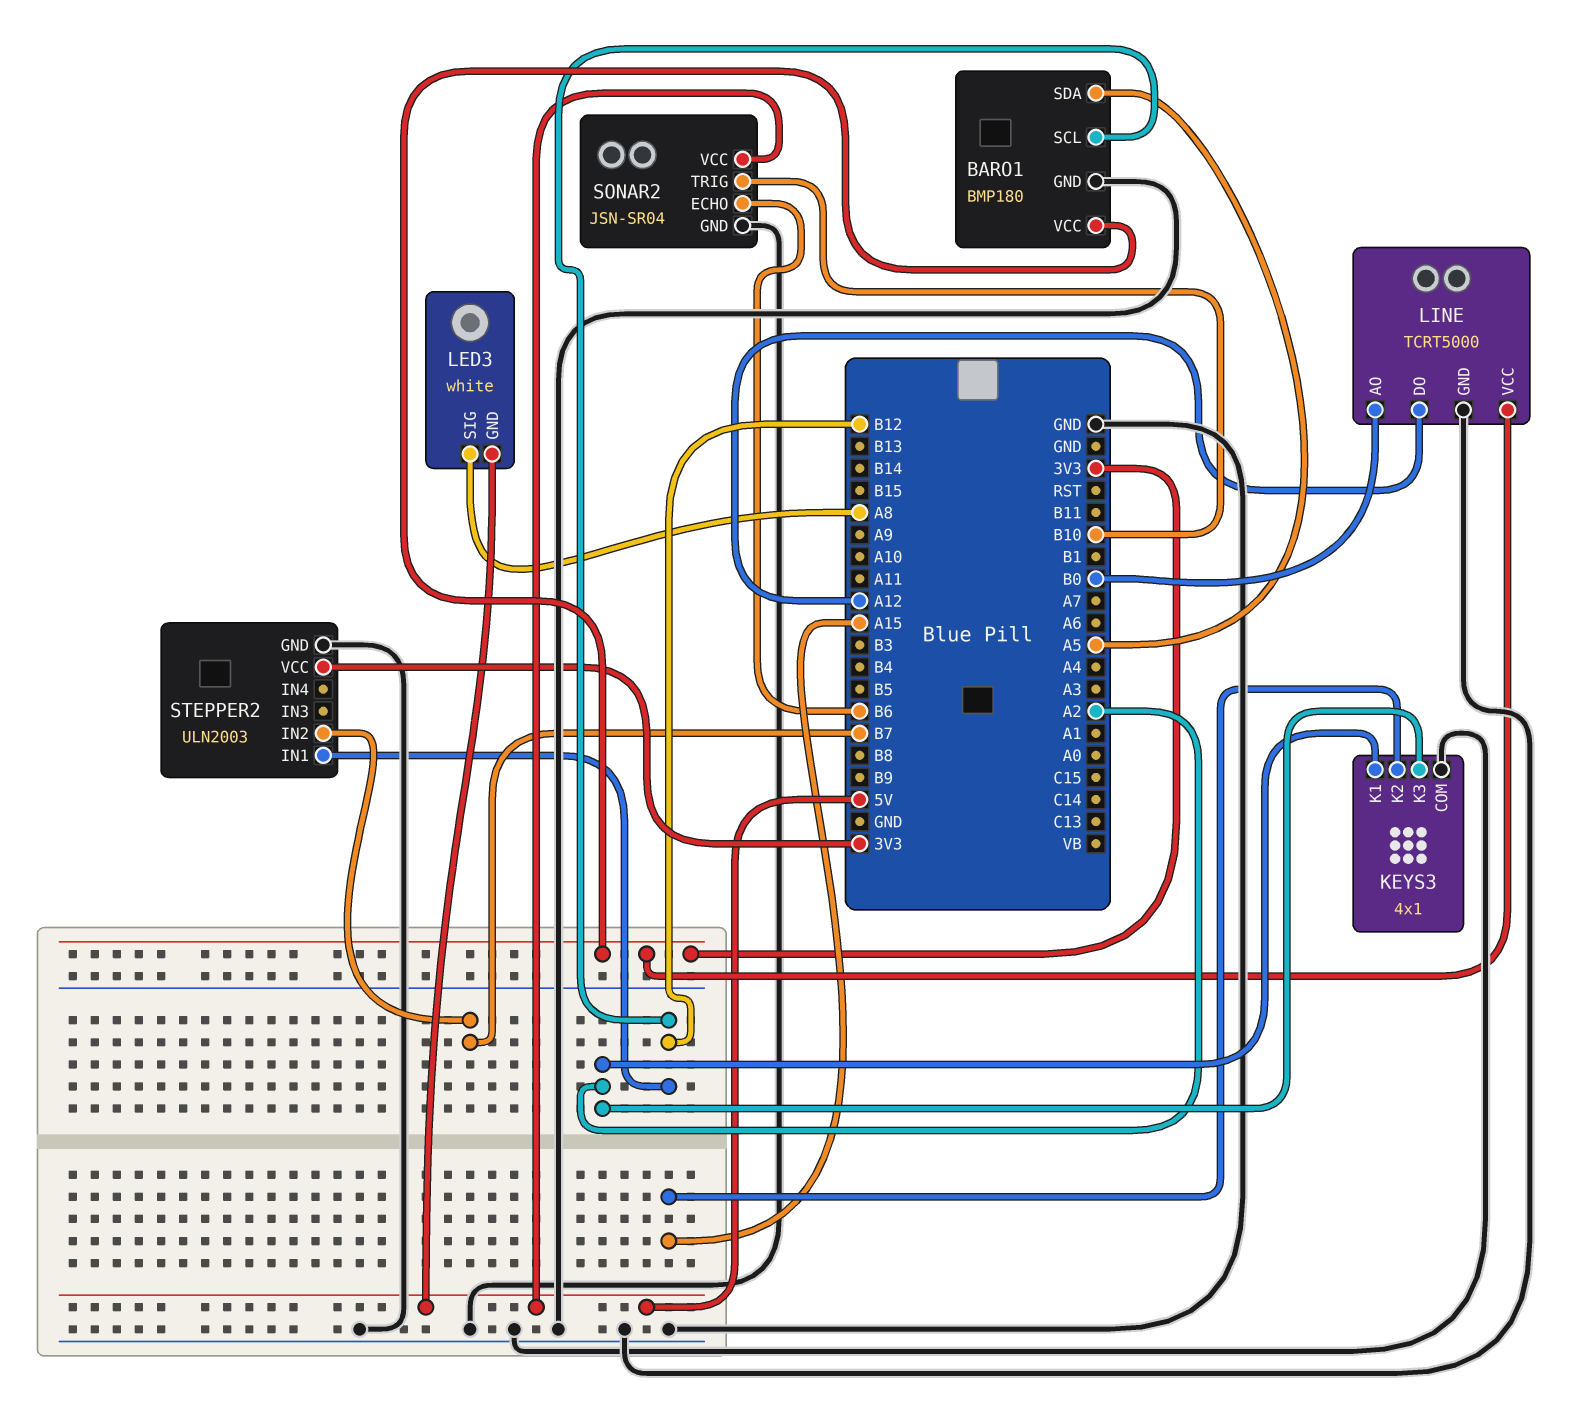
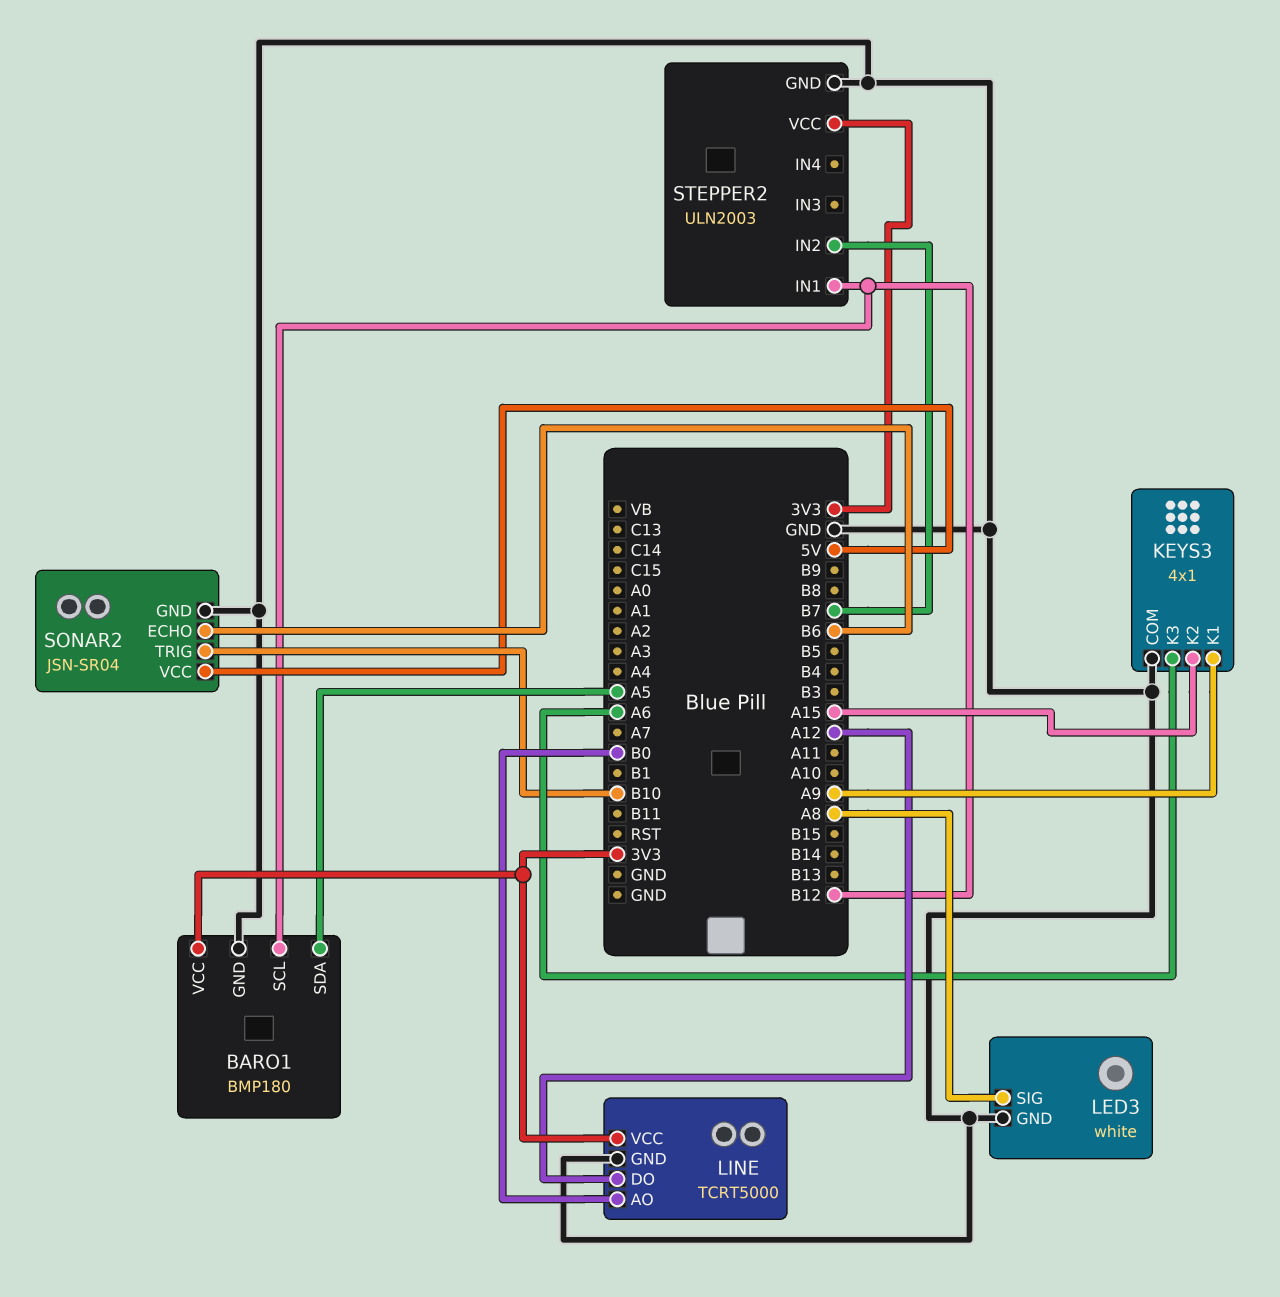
KEYS3 pin K1: A2 -> A9
KEYS3 pin K3: A2 -> A6
LED3 pin GND: 5V -> GND

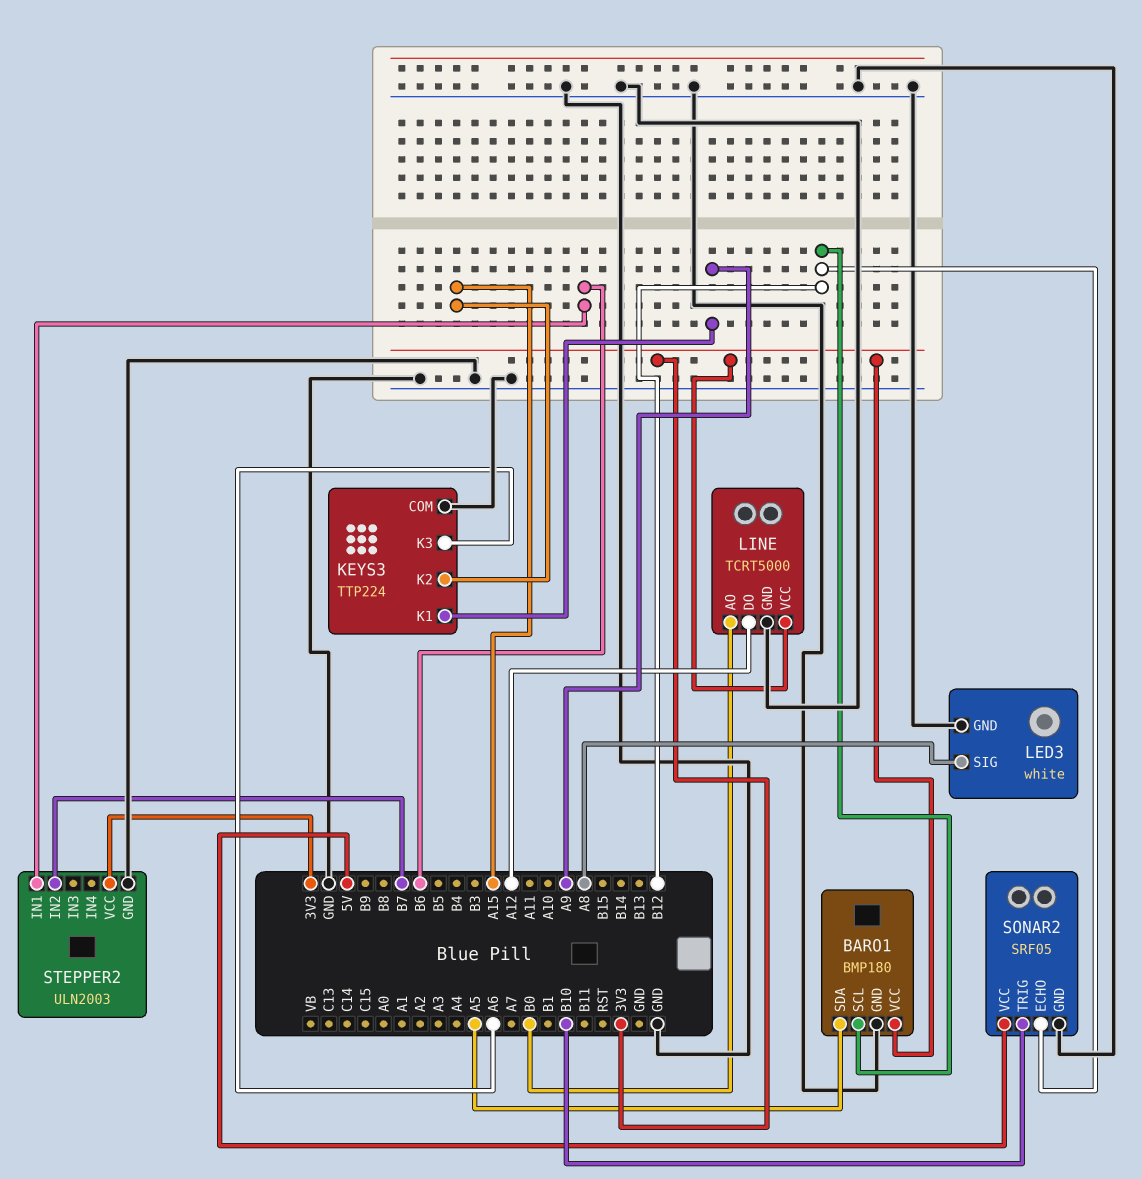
KEYS3: 4x1 -> TTP224
SONAR2: JSN-SR04 -> SRF05
SONAR2 pin ECHO: B6 -> B12
STEPPER2 pin IN1: B12 -> B6

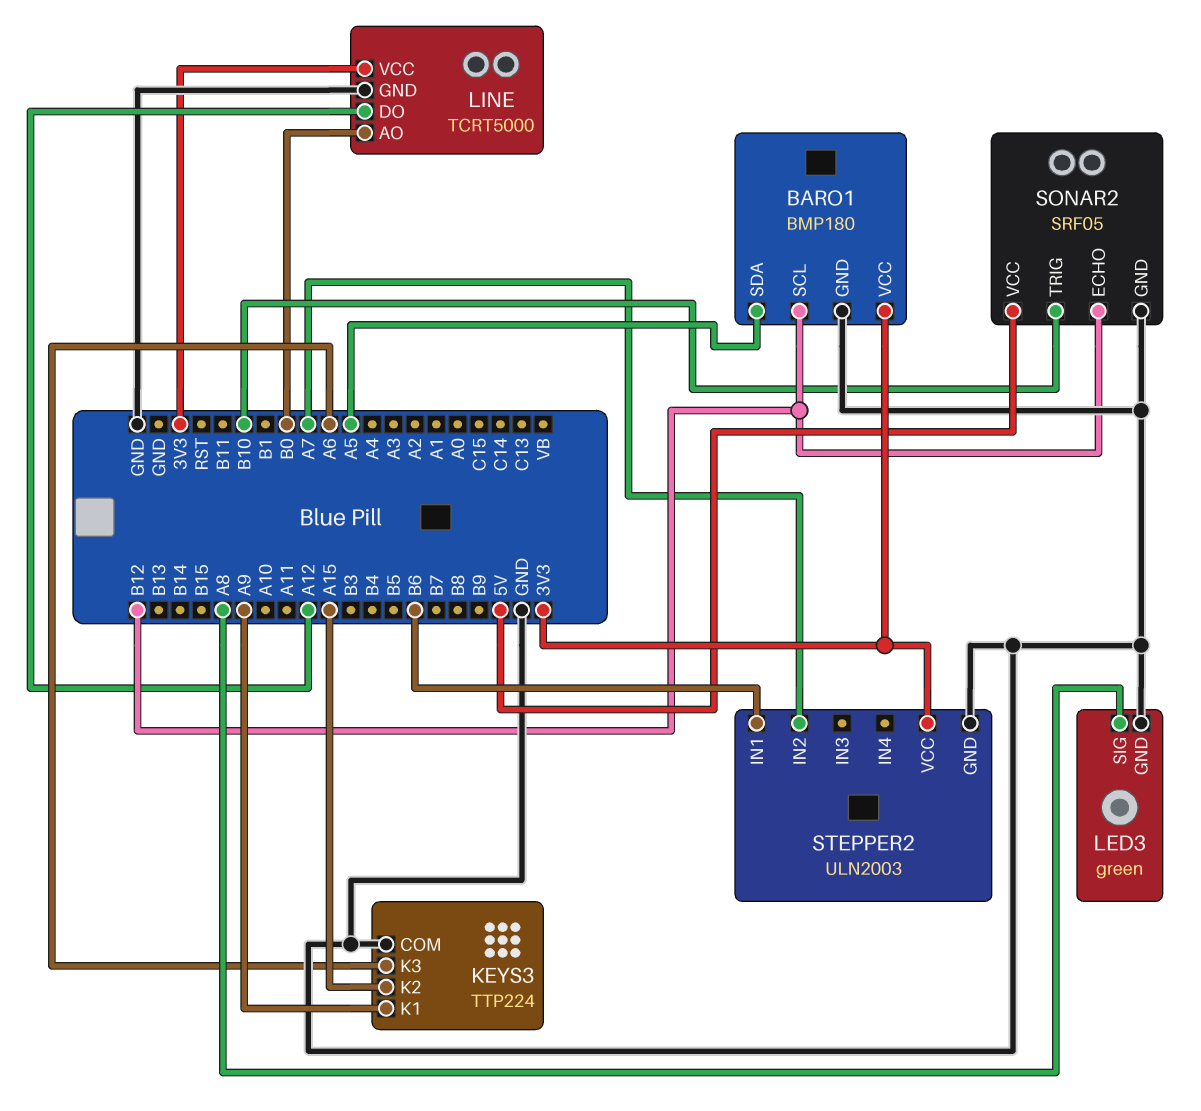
LED3: white -> green
STEPPER2 pin IN2: B7 -> A7

